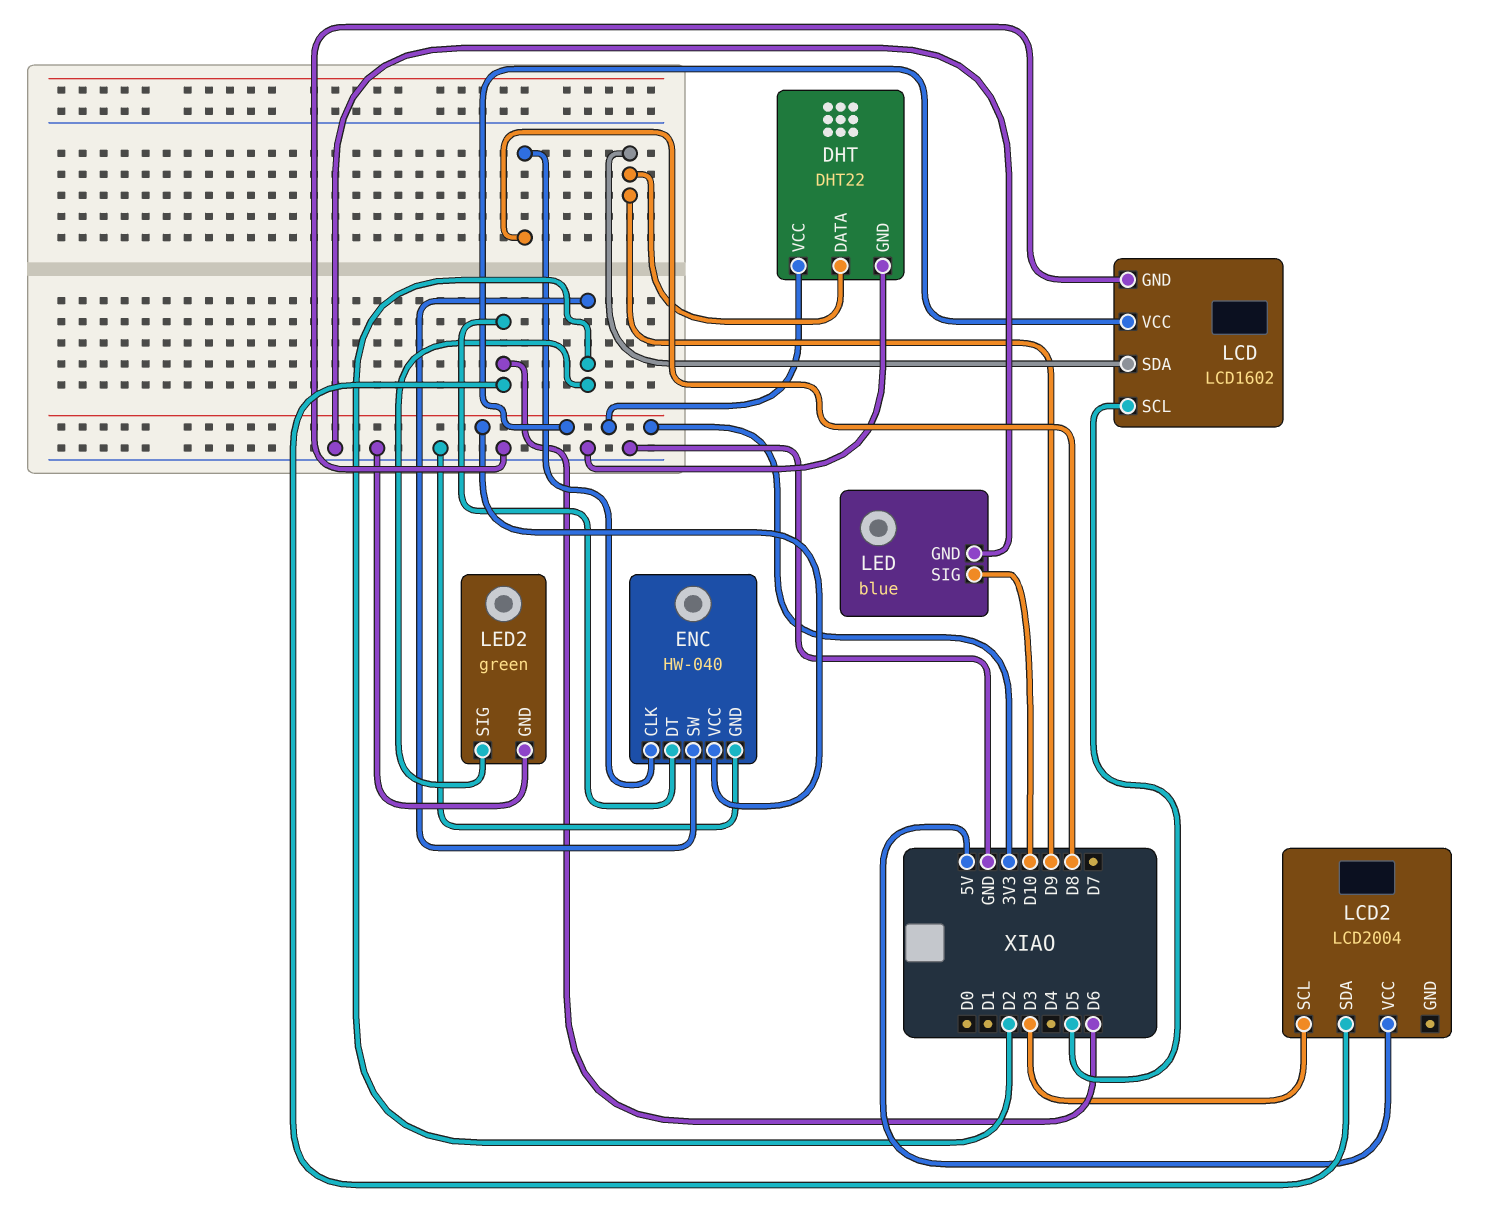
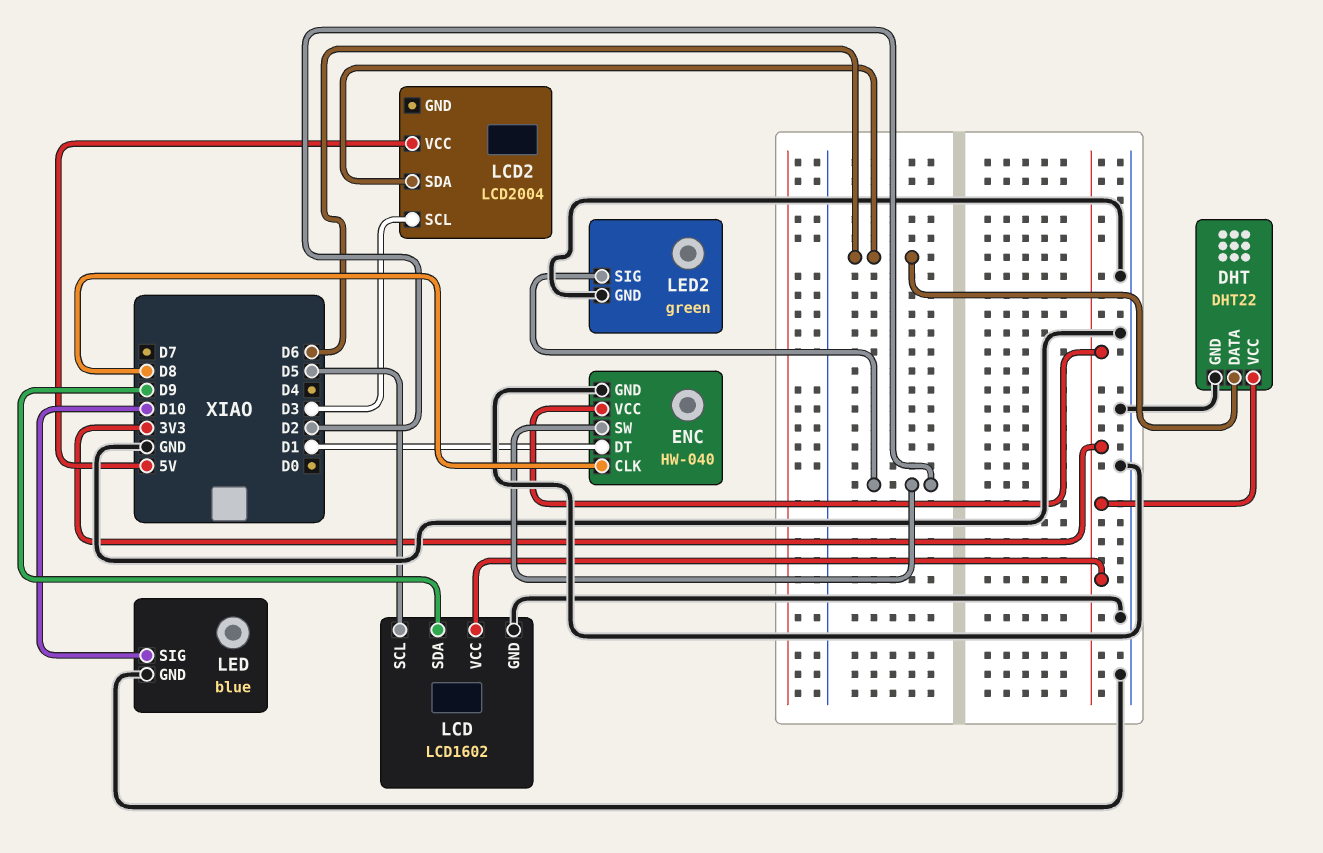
DHT pin DATA: D9 -> D6
ENC pin DT: D6 -> D1

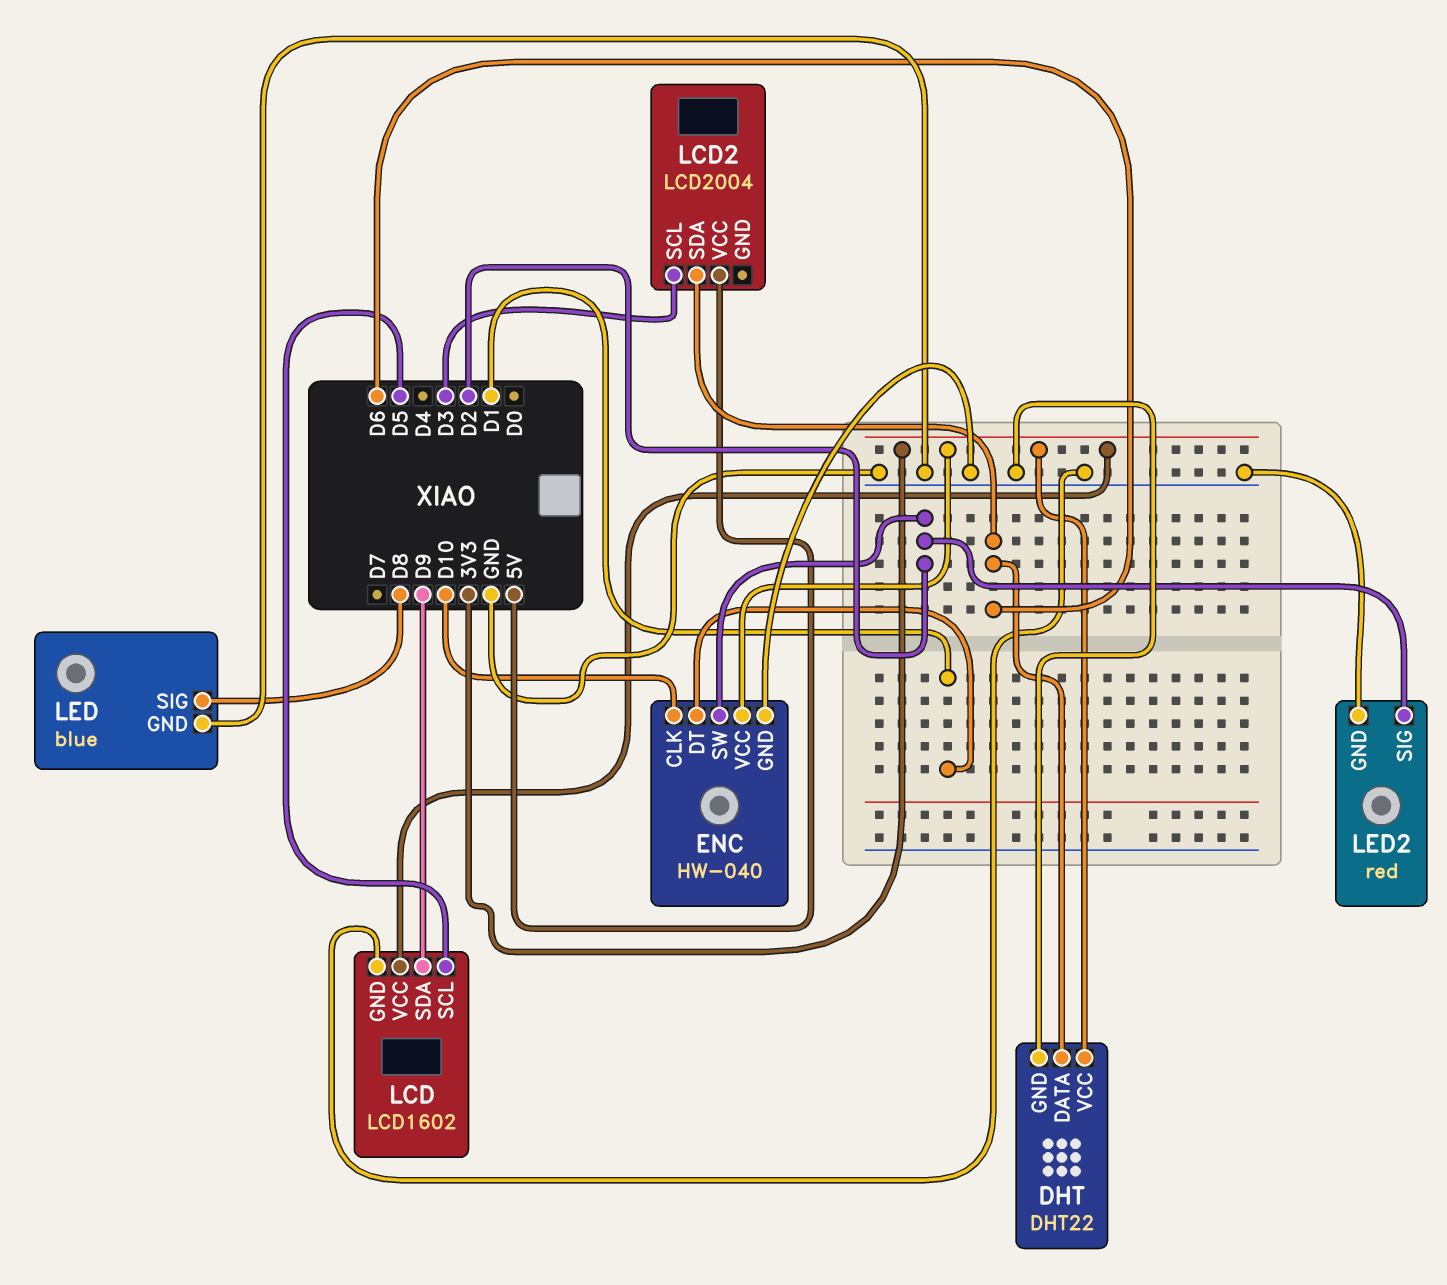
ENC pin CLK: D8 -> D10
LED pin SIG: D10 -> D8
LED2: green -> red

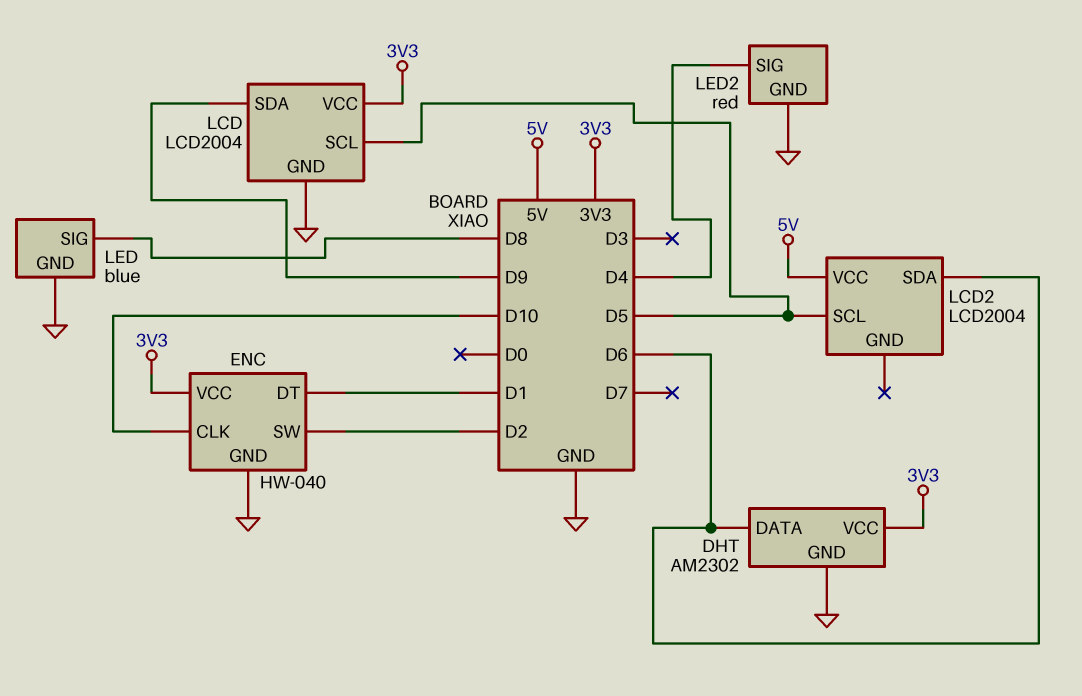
DHT: DHT22 -> AM2302
LCD: LCD1602 -> LCD2004
LCD2 pin SCL: D3 -> D5
LED2 pin SIG: D2 -> D4

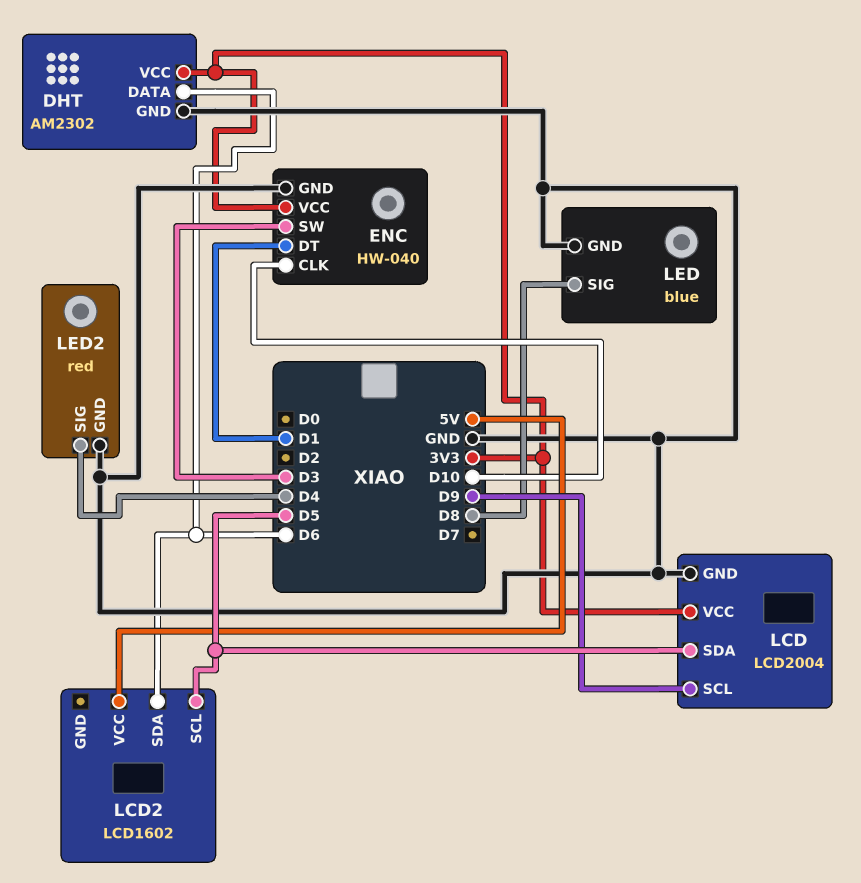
ENC pin SW: D2 -> D3
LCD pin SCL: D5 -> D9
LCD pin SDA: D9 -> D5
LCD2: LCD2004 -> LCD1602

